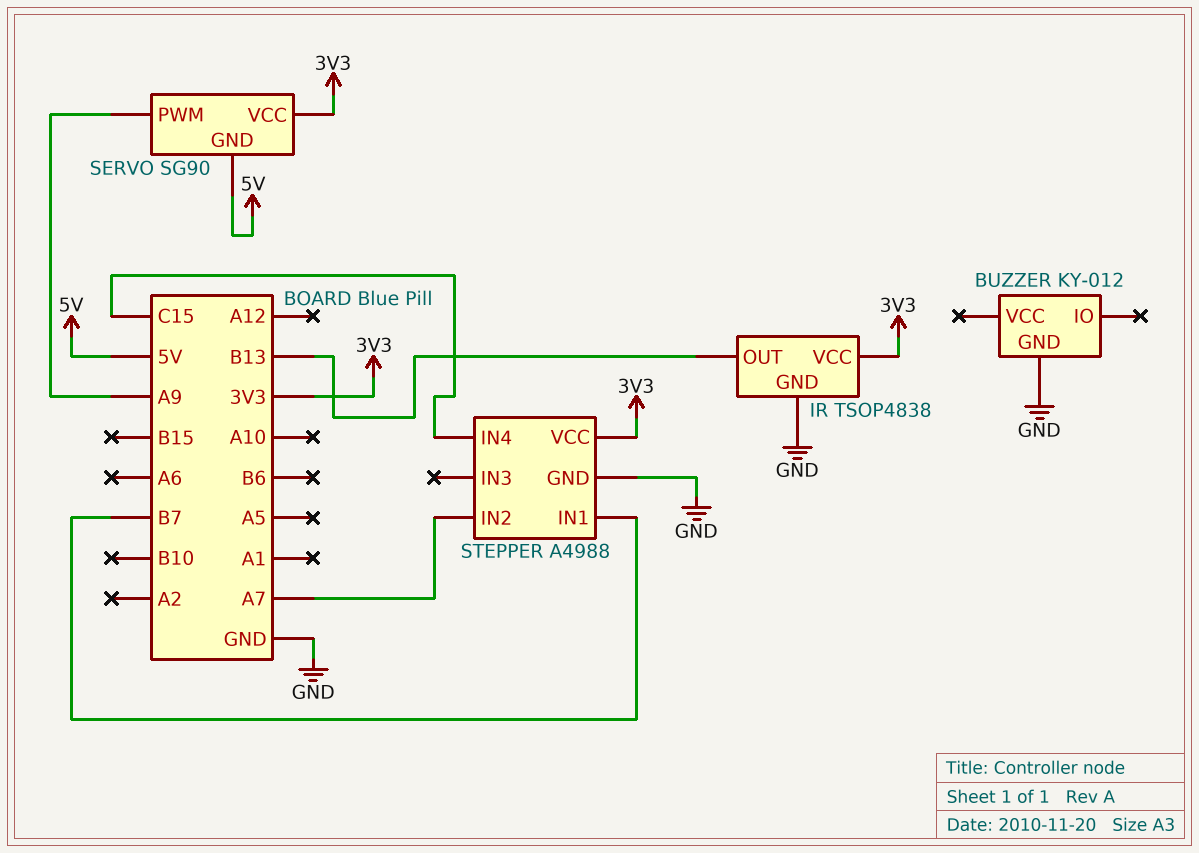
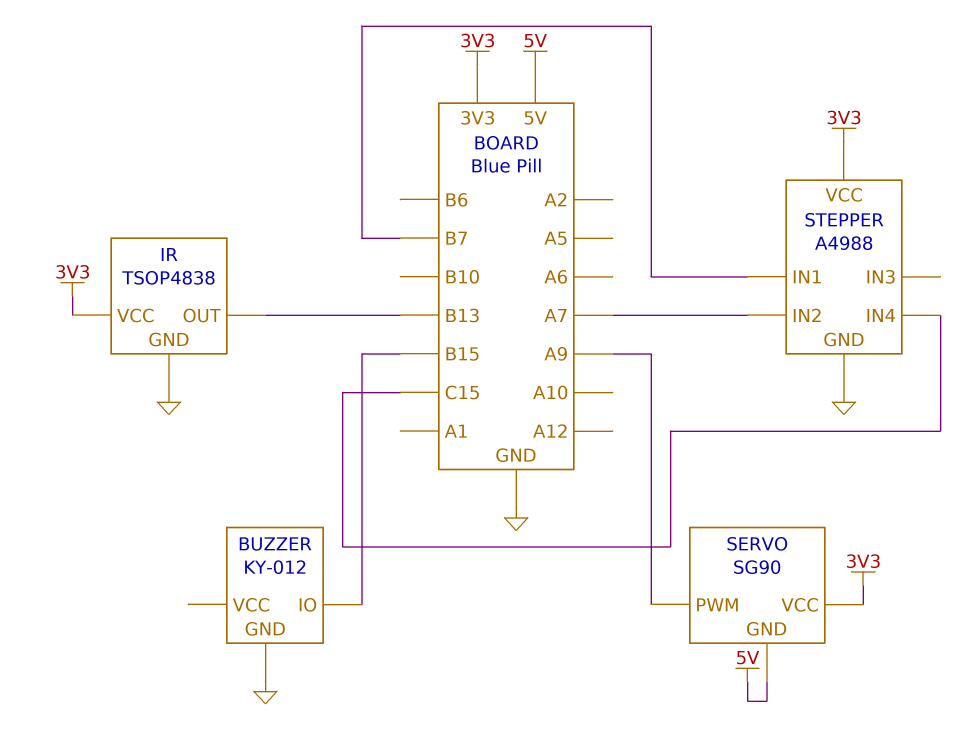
BUZZER pin IO: none -> B15

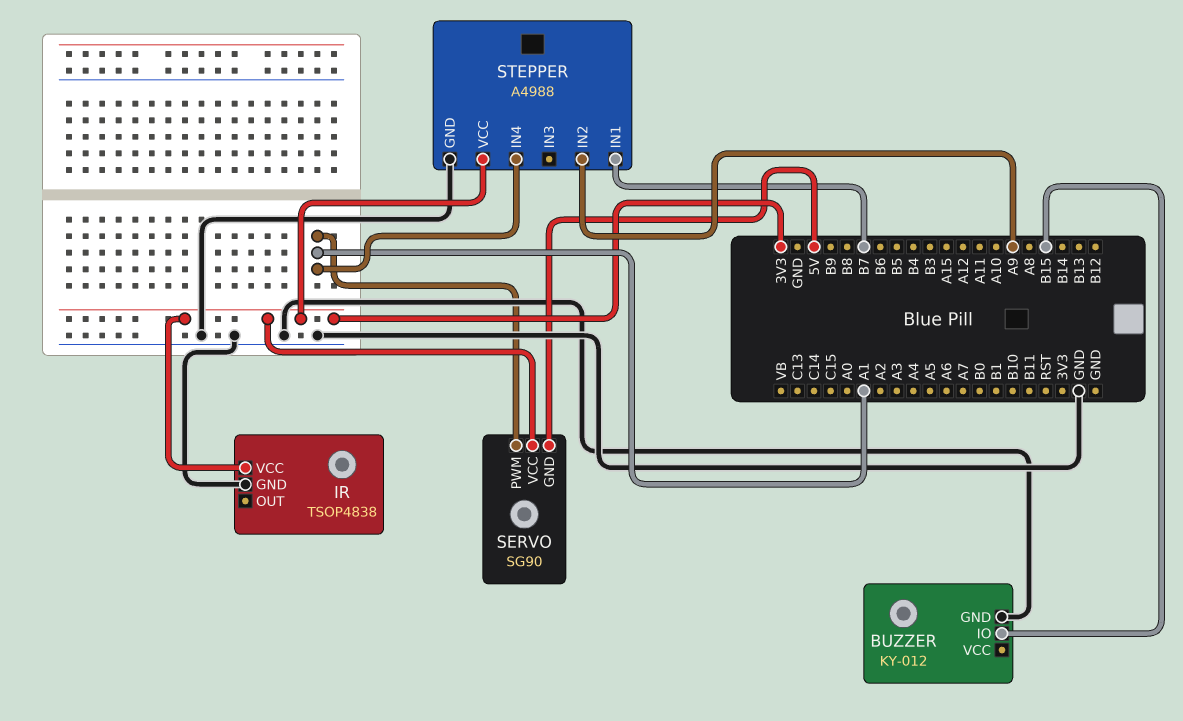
IR pin OUT: B13 -> none
SERVO pin PWM: A9 -> A1
STEPPER pin IN2: A7 -> A9
STEPPER pin IN4: C15 -> A1

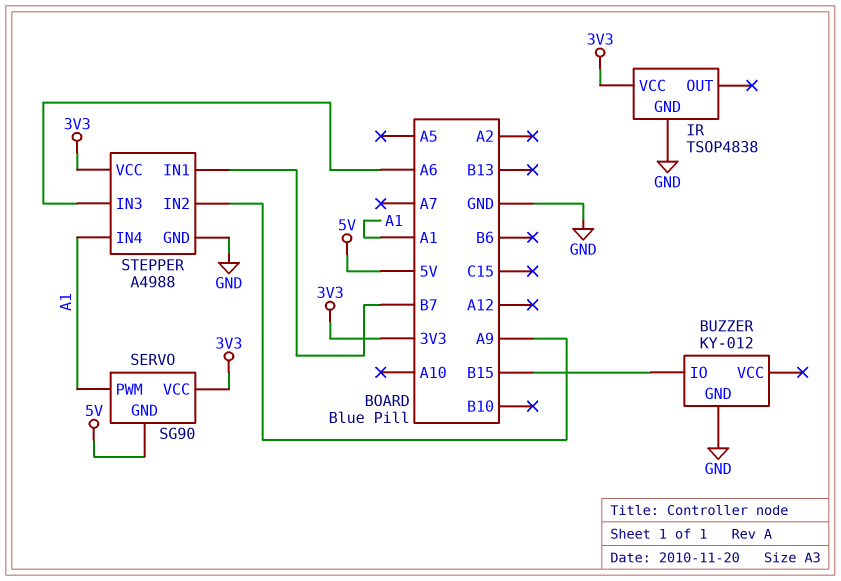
STEPPER pin IN3: none -> A6

